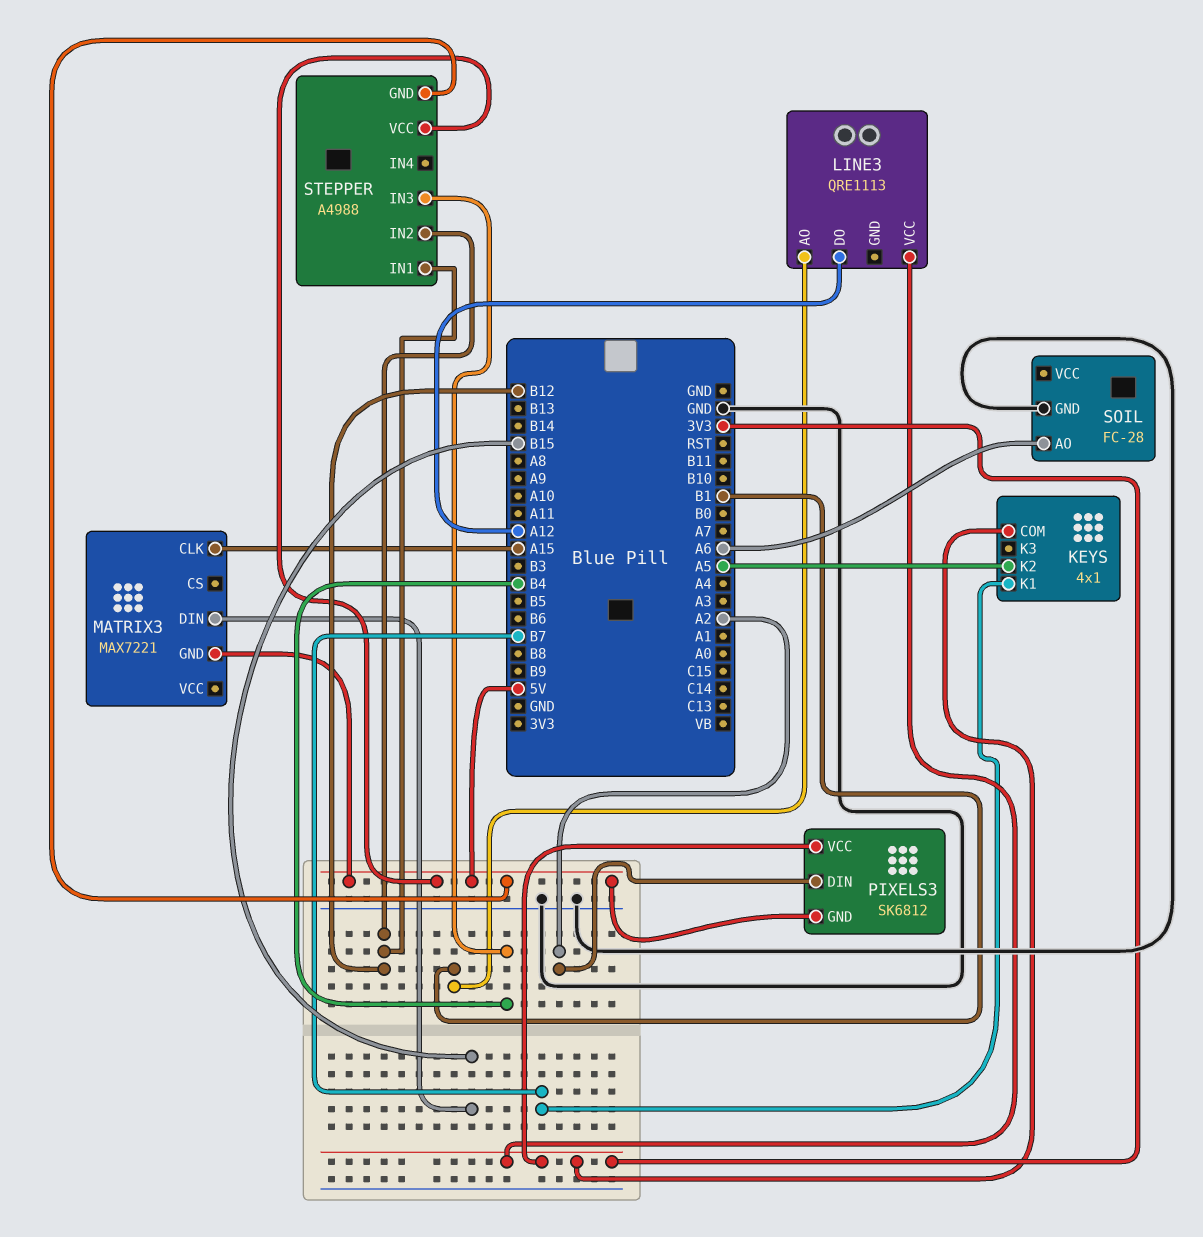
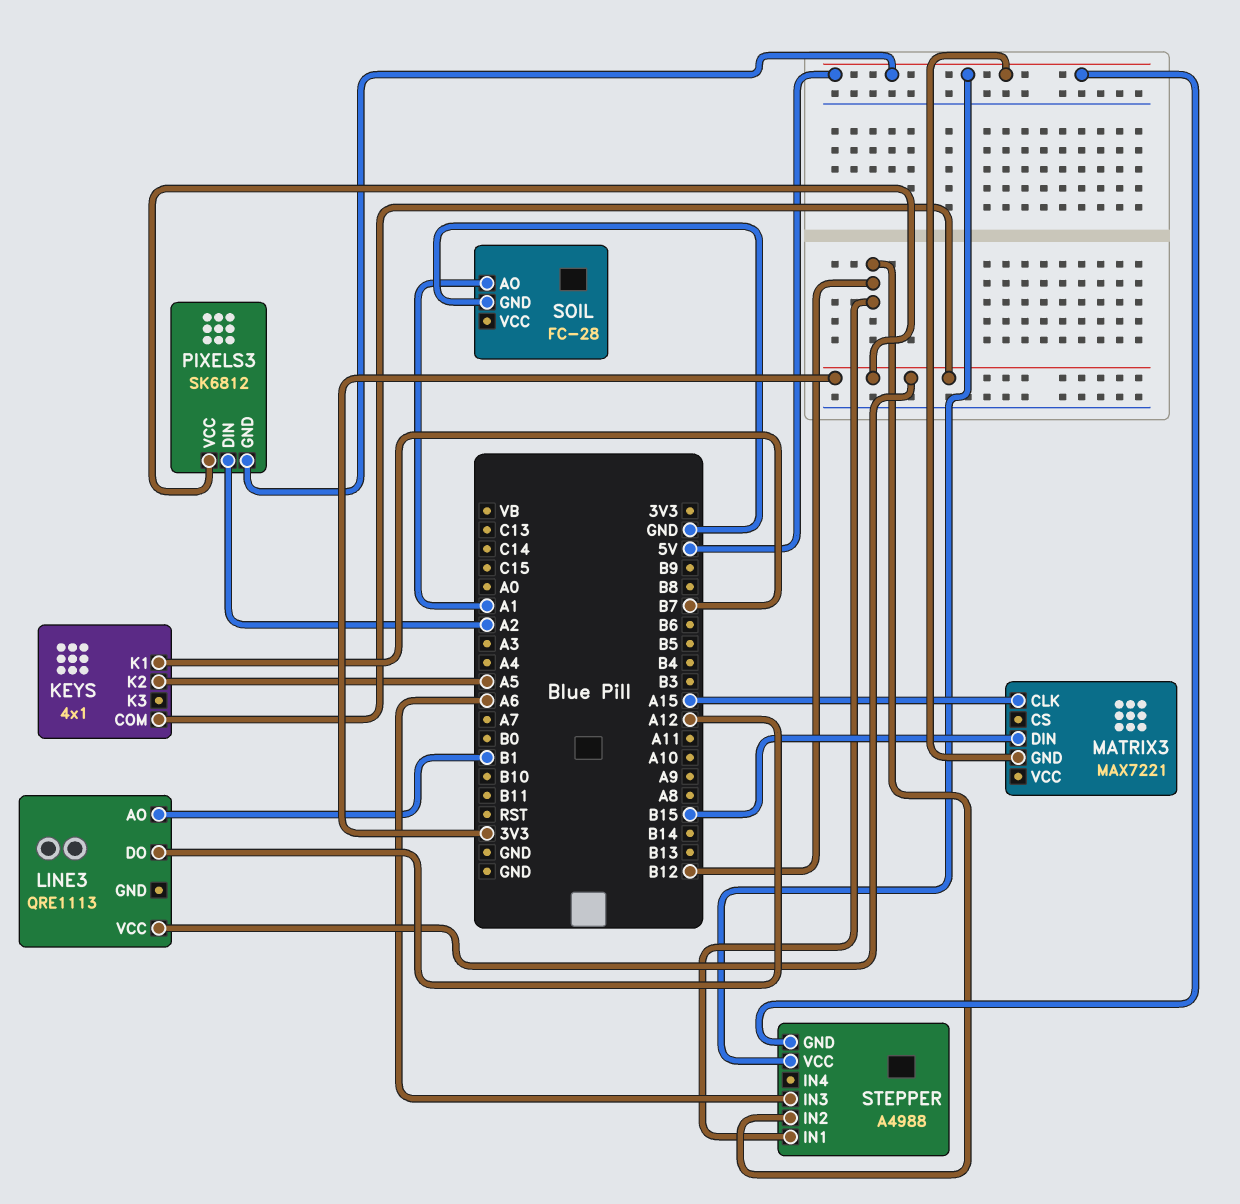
SOIL pin AO: A6 -> A1
STEPPER pin IN3: B4 -> A6

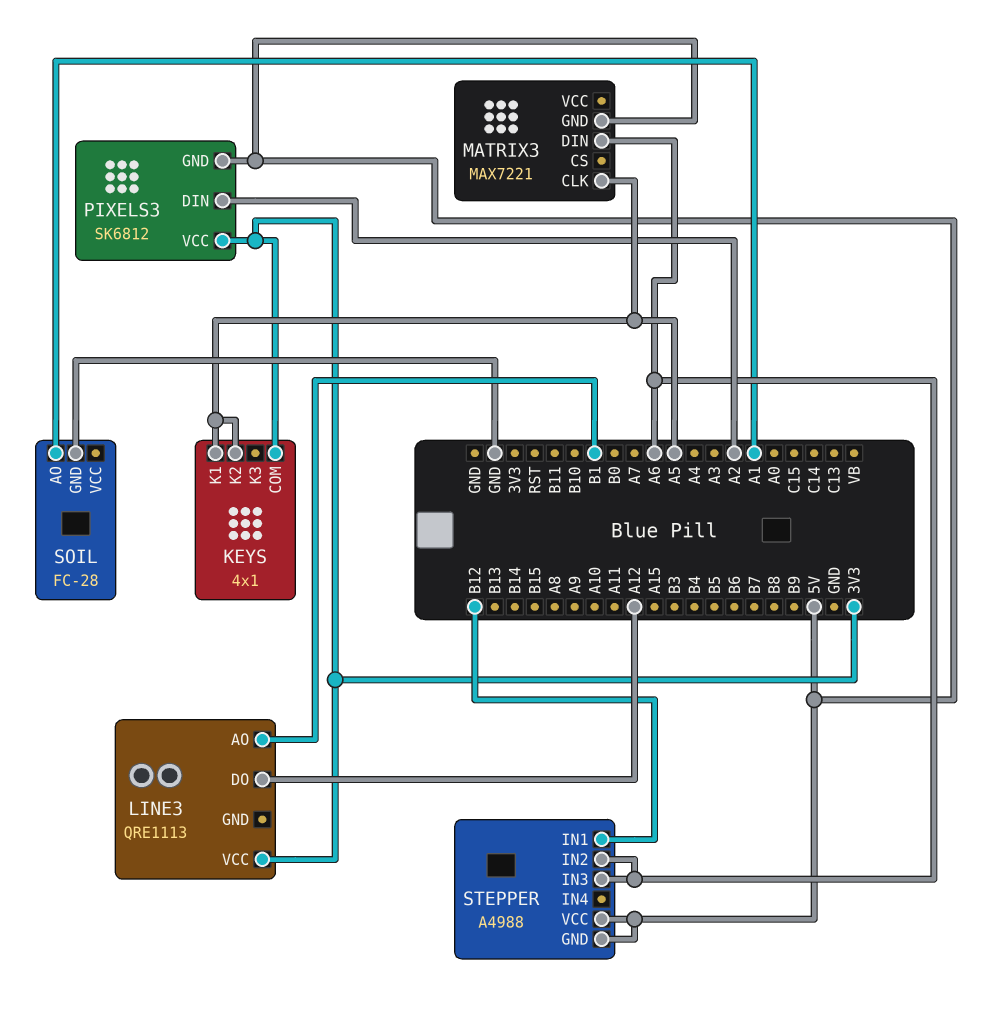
KEYS pin K1: B7 -> A5
MATRIX3 pin CLK: A15 -> A5
MATRIX3 pin DIN: B15 -> A6
STEPPER pin IN2: B12 -> A6

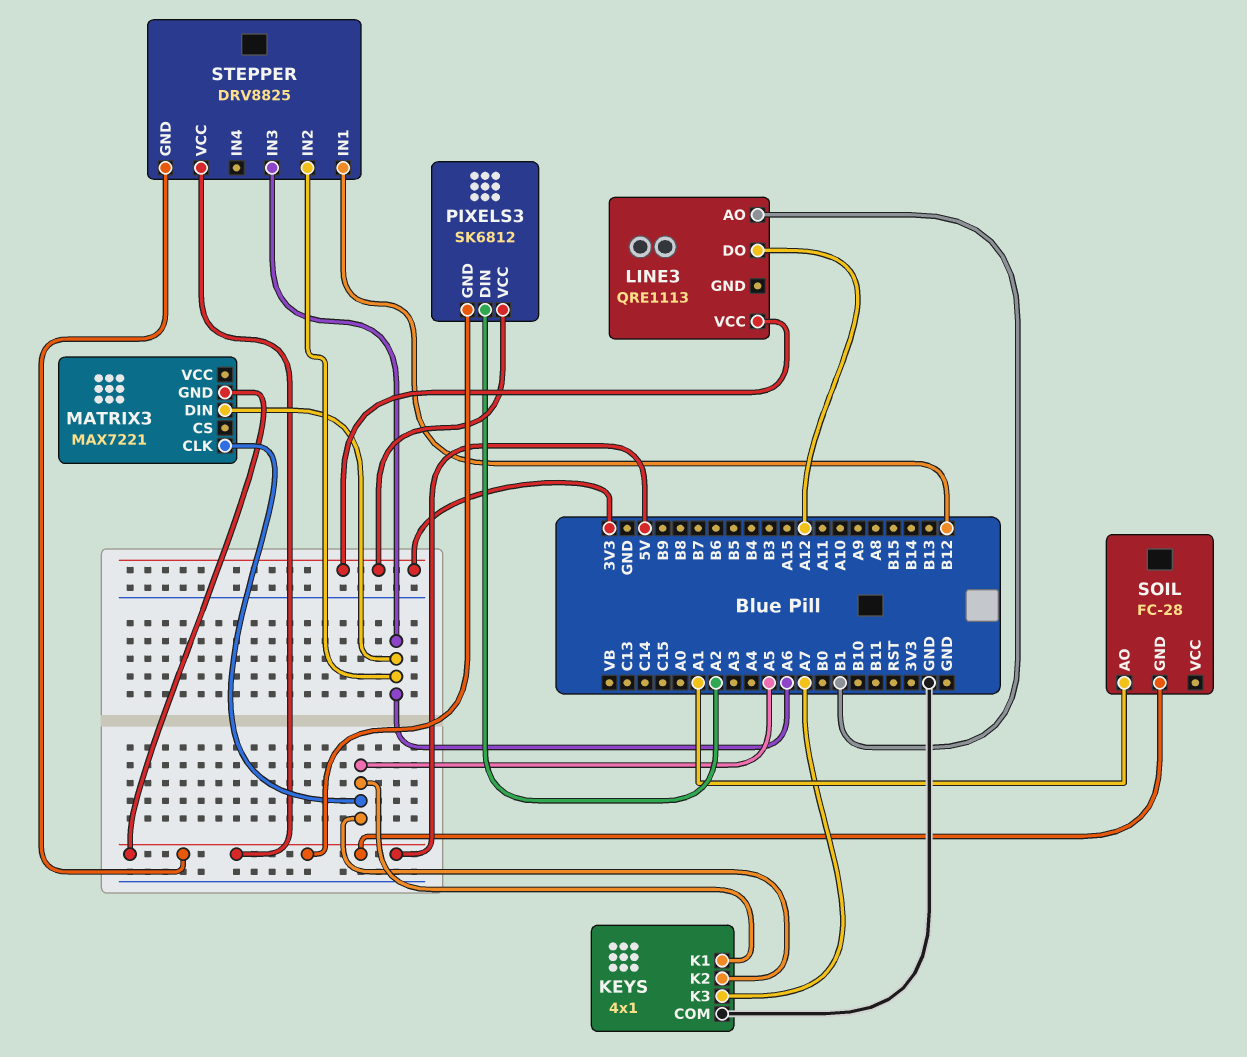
KEYS pin COM: 3V3 -> GND
KEYS pin K3: none -> A7
SOIL pin GND: GND -> 5V
STEPPER: A4988 -> DRV8825

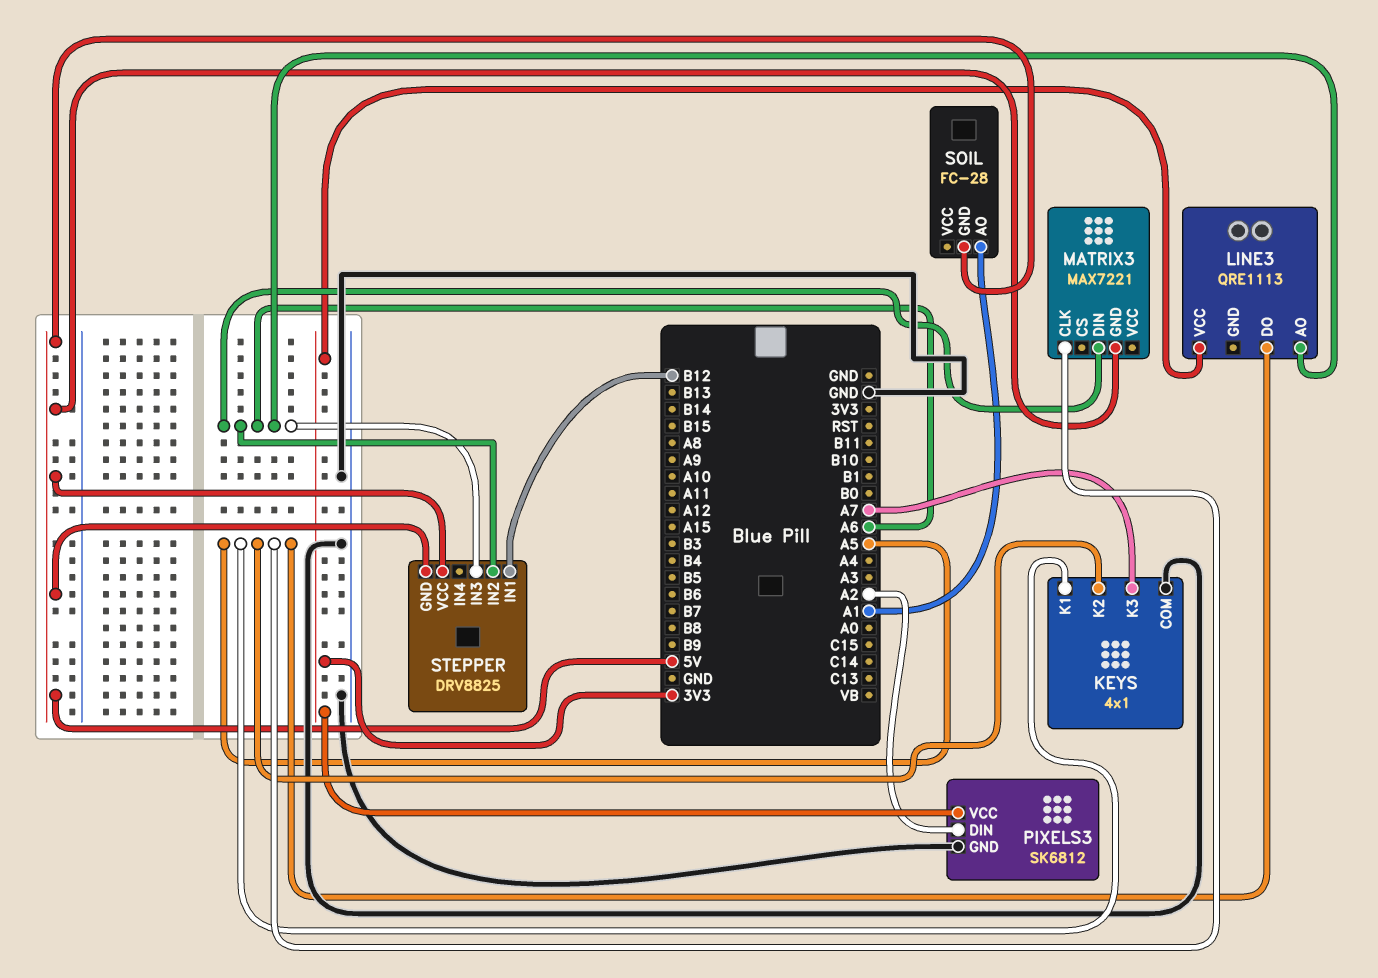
LINE3 pin AO: B1 -> A6
LINE3 pin DO: A12 -> A5
PIXELS3 pin GND: 5V -> GND

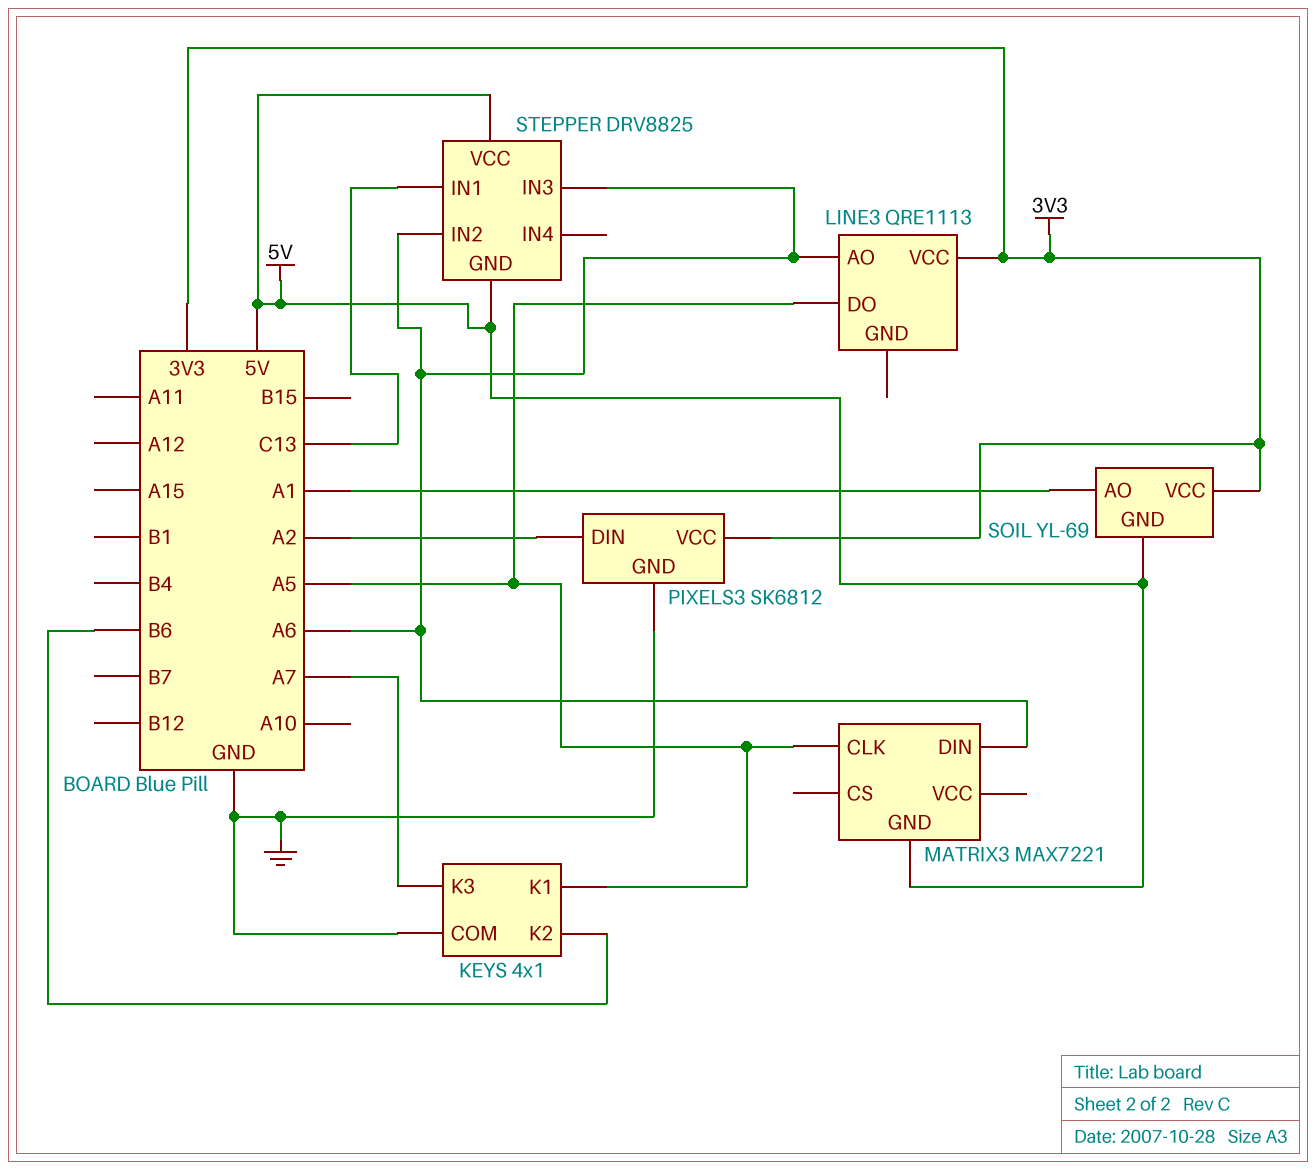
KEYS pin K2: A5 -> B6
SOIL: FC-28 -> YL-69
SOIL pin VCC: none -> 3V3
STEPPER pin IN1: B12 -> C13

